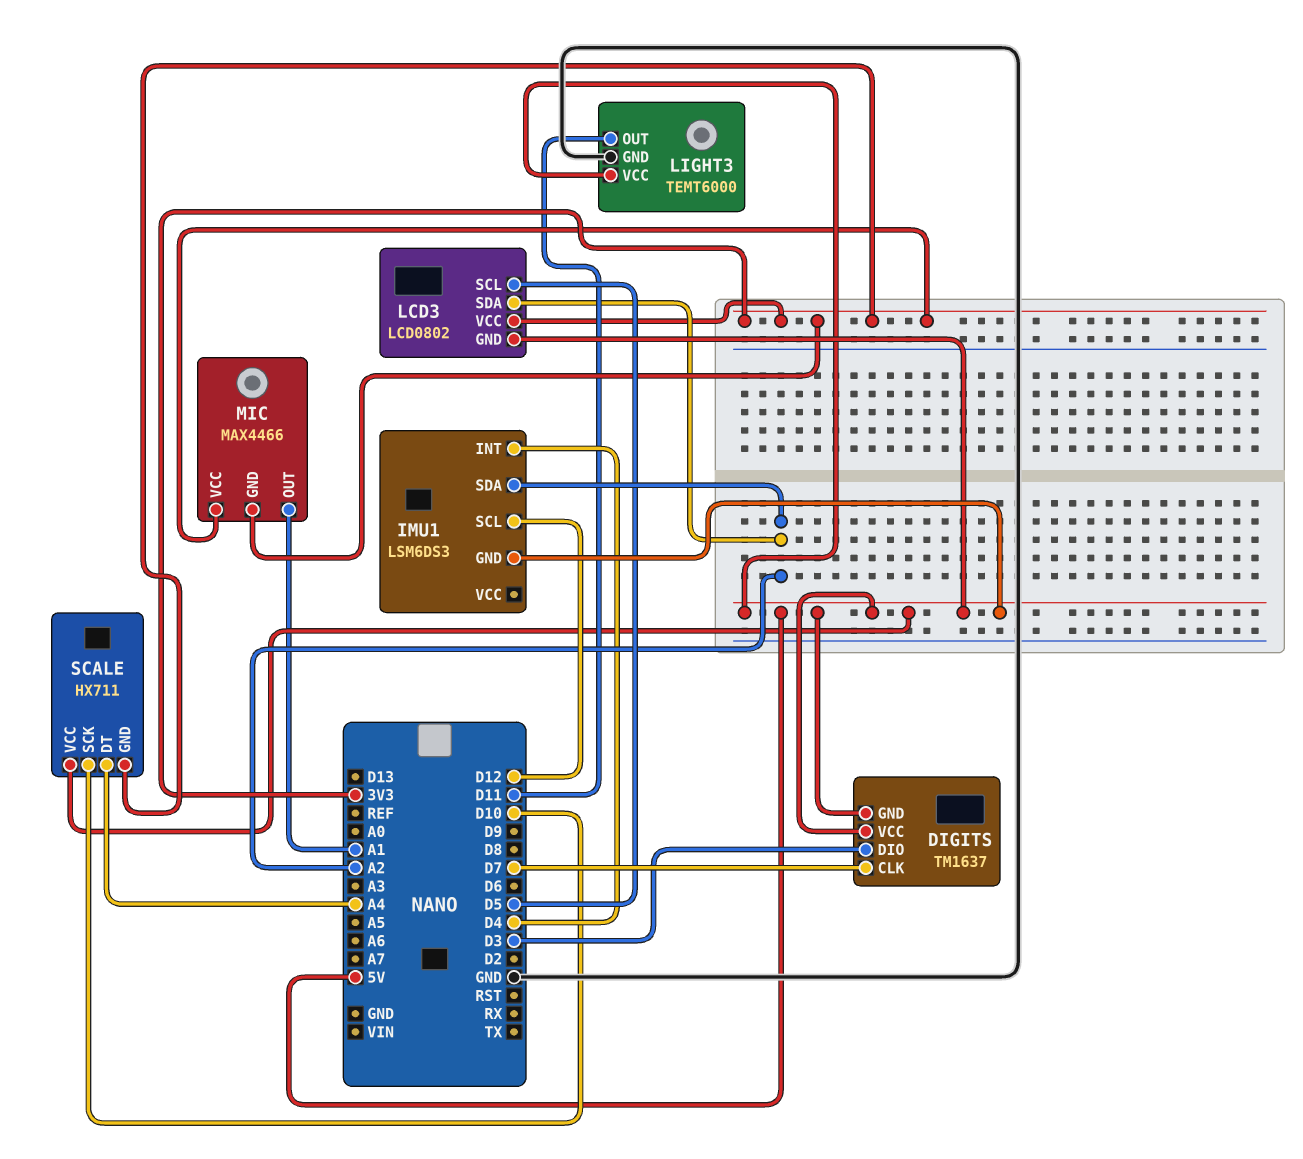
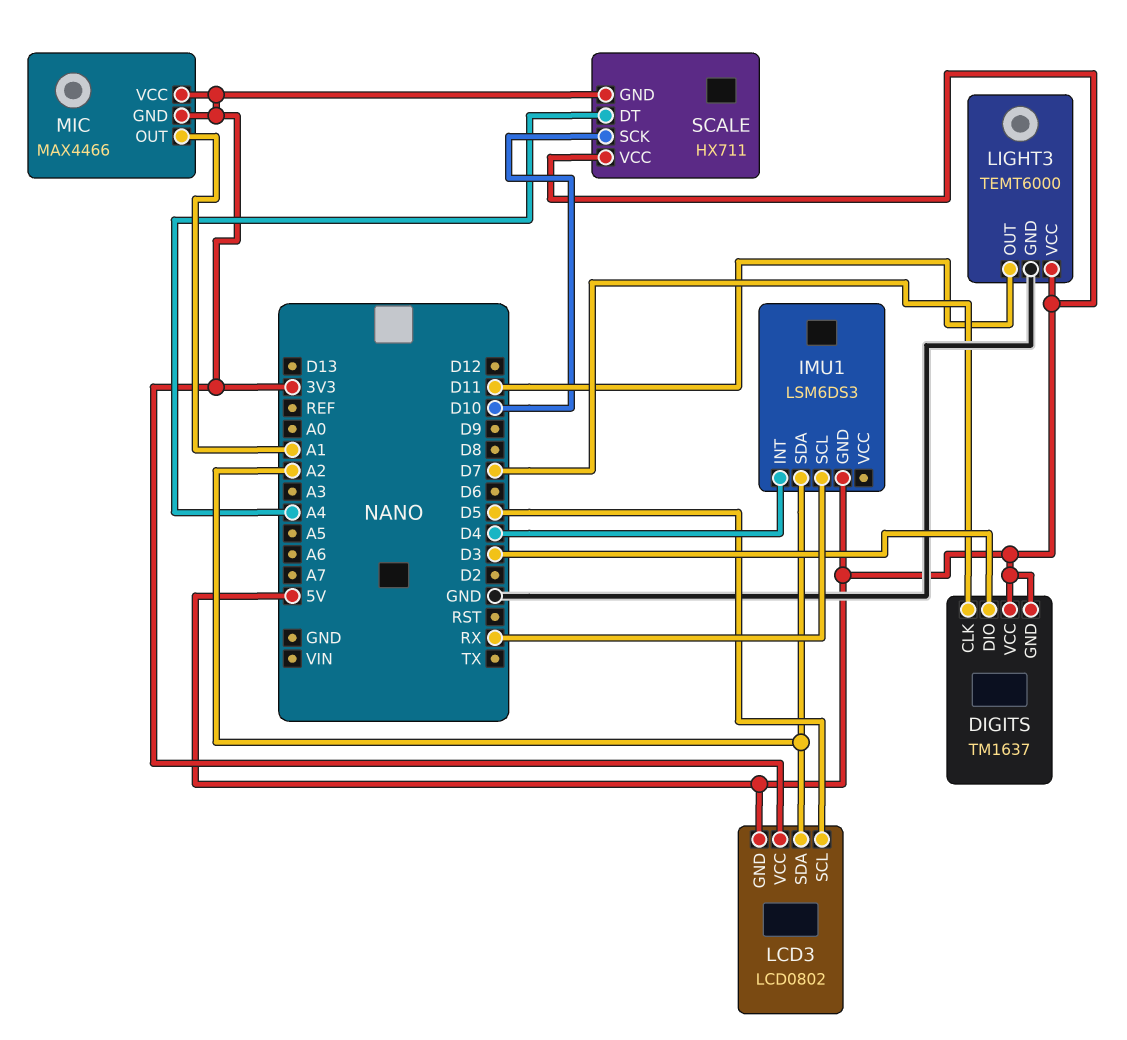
IMU1 pin SCL: D12 -> RX

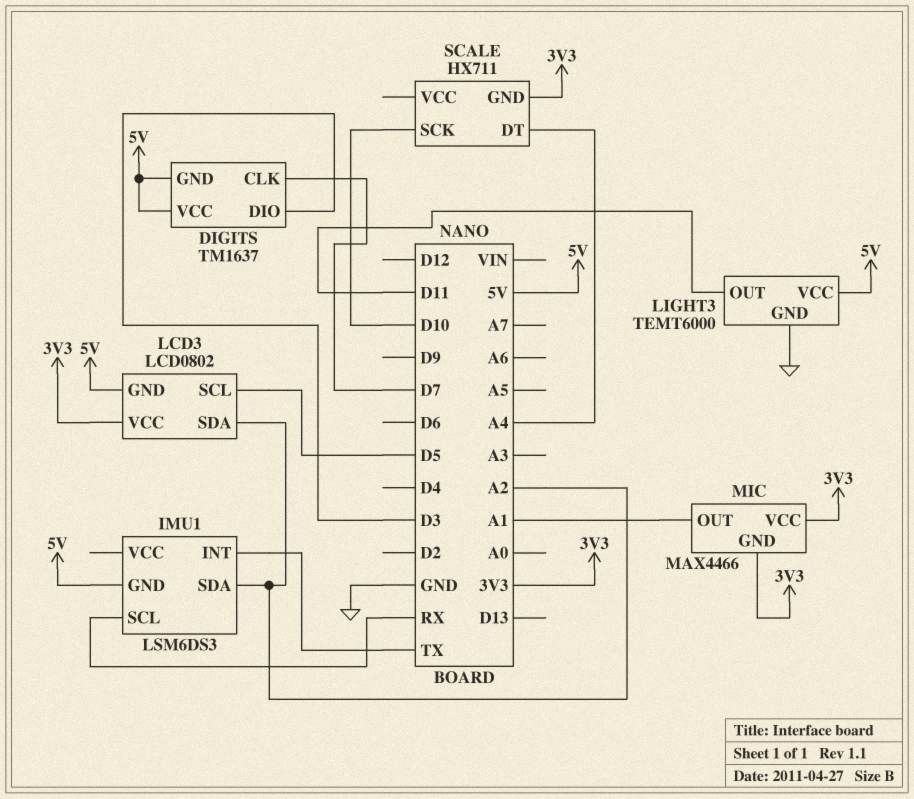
IMU1 pin INT: D4 -> TX
SCALE pin VCC: 5V -> none

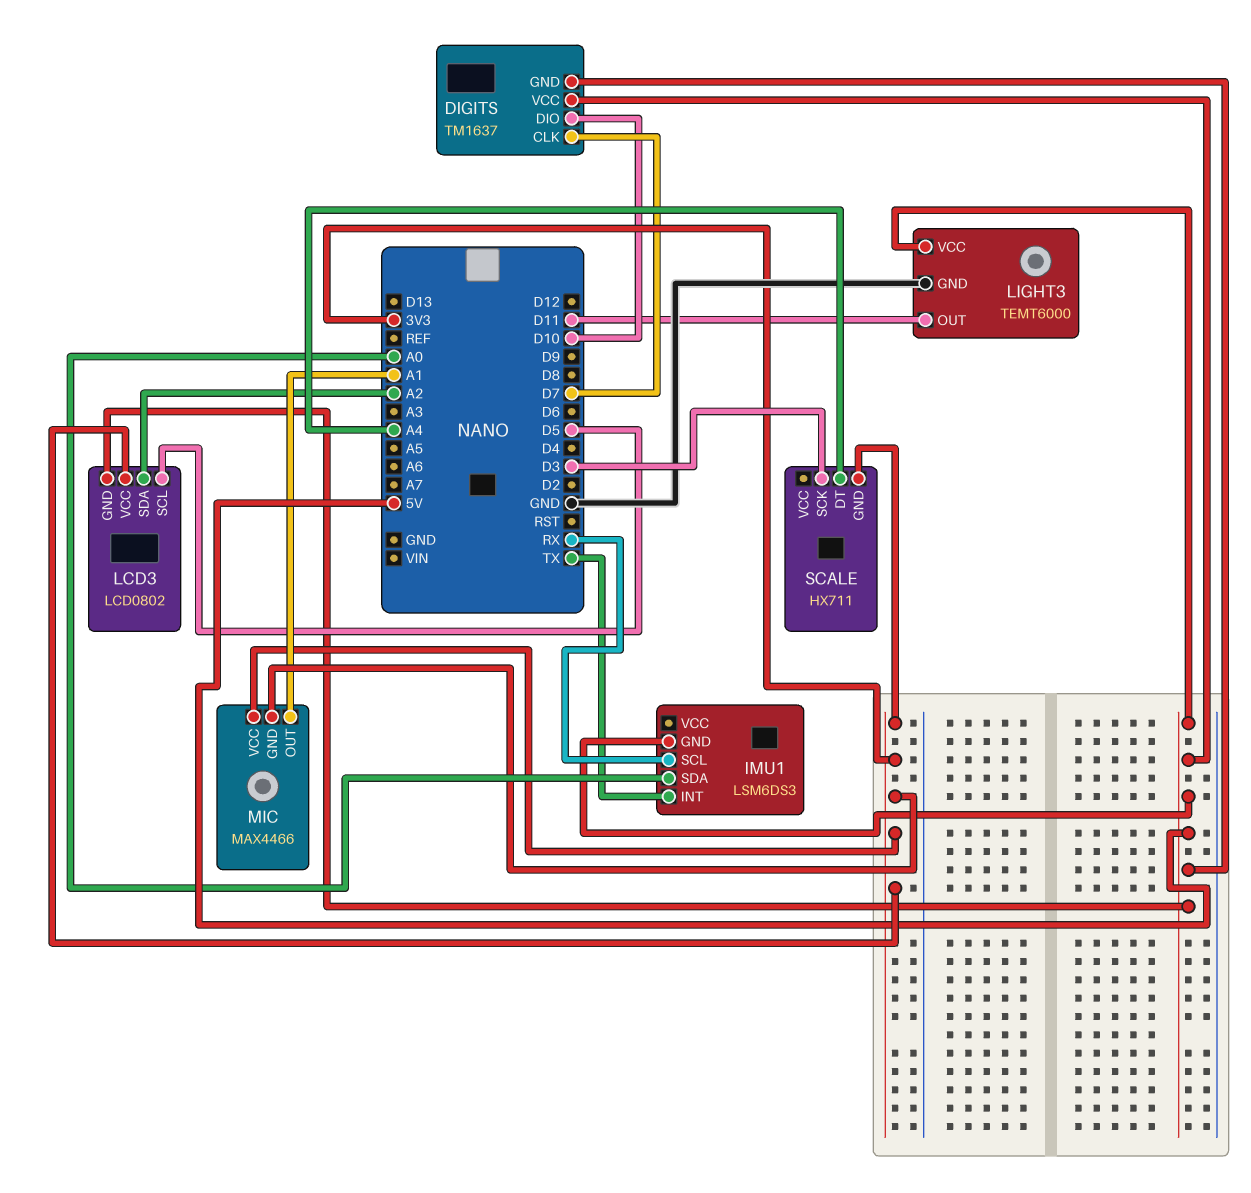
DIGITS pin DIO: D3 -> D10
IMU1 pin SDA: A2 -> A0
SCALE pin SCK: D10 -> D3

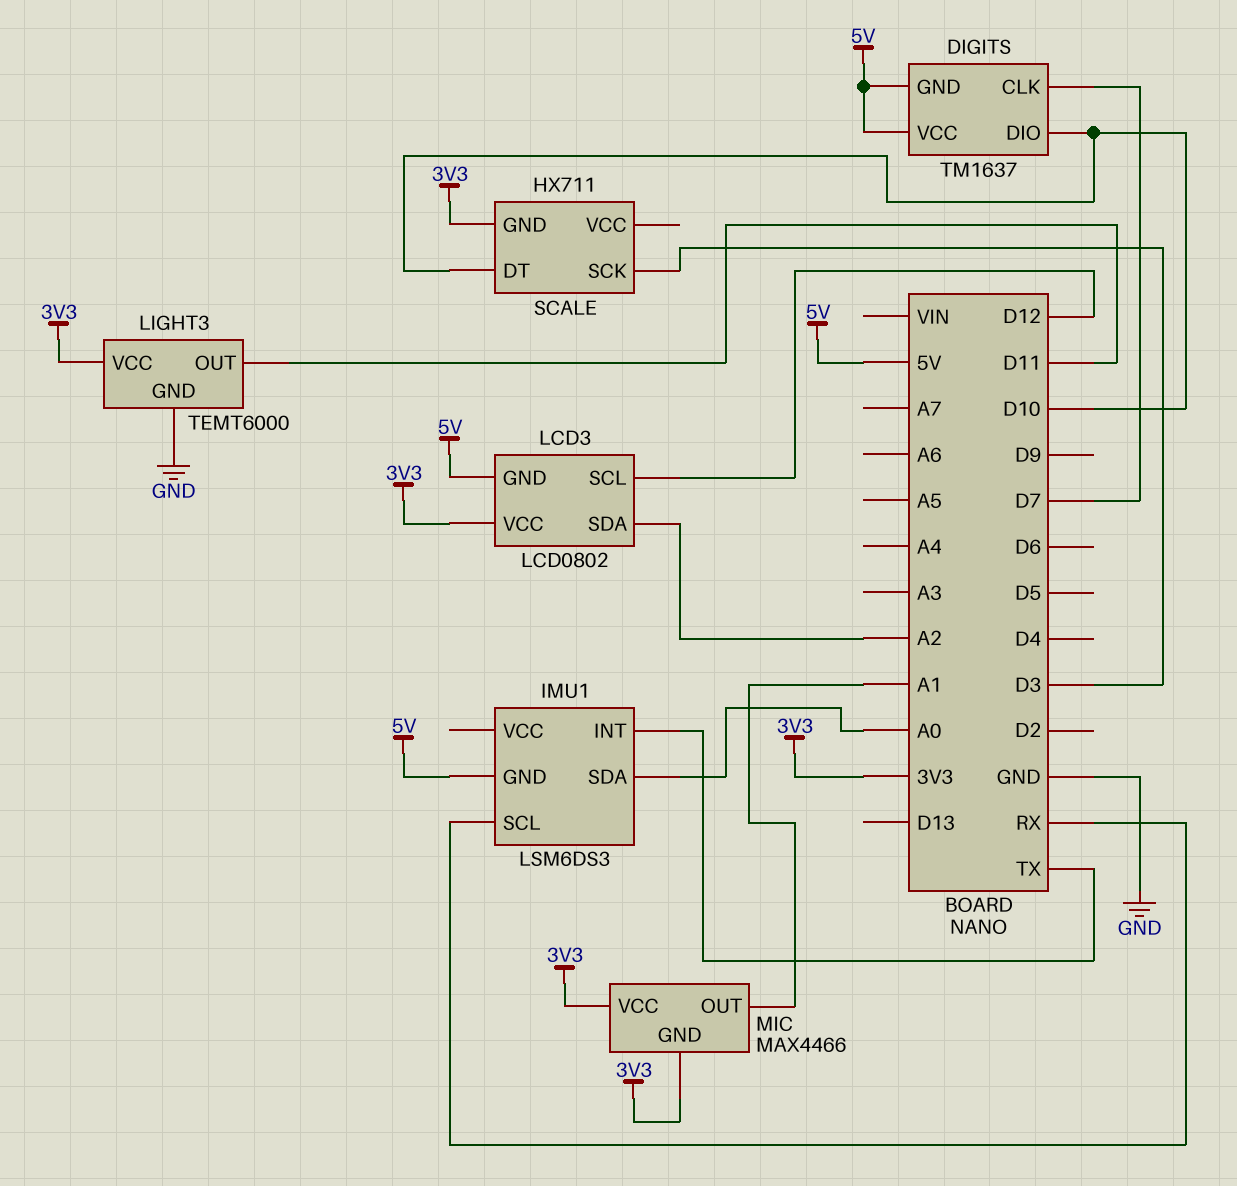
LCD3 pin SCL: D5 -> D12
LIGHT3 pin VCC: 5V -> 3V3
SCALE pin DT: A4 -> D10

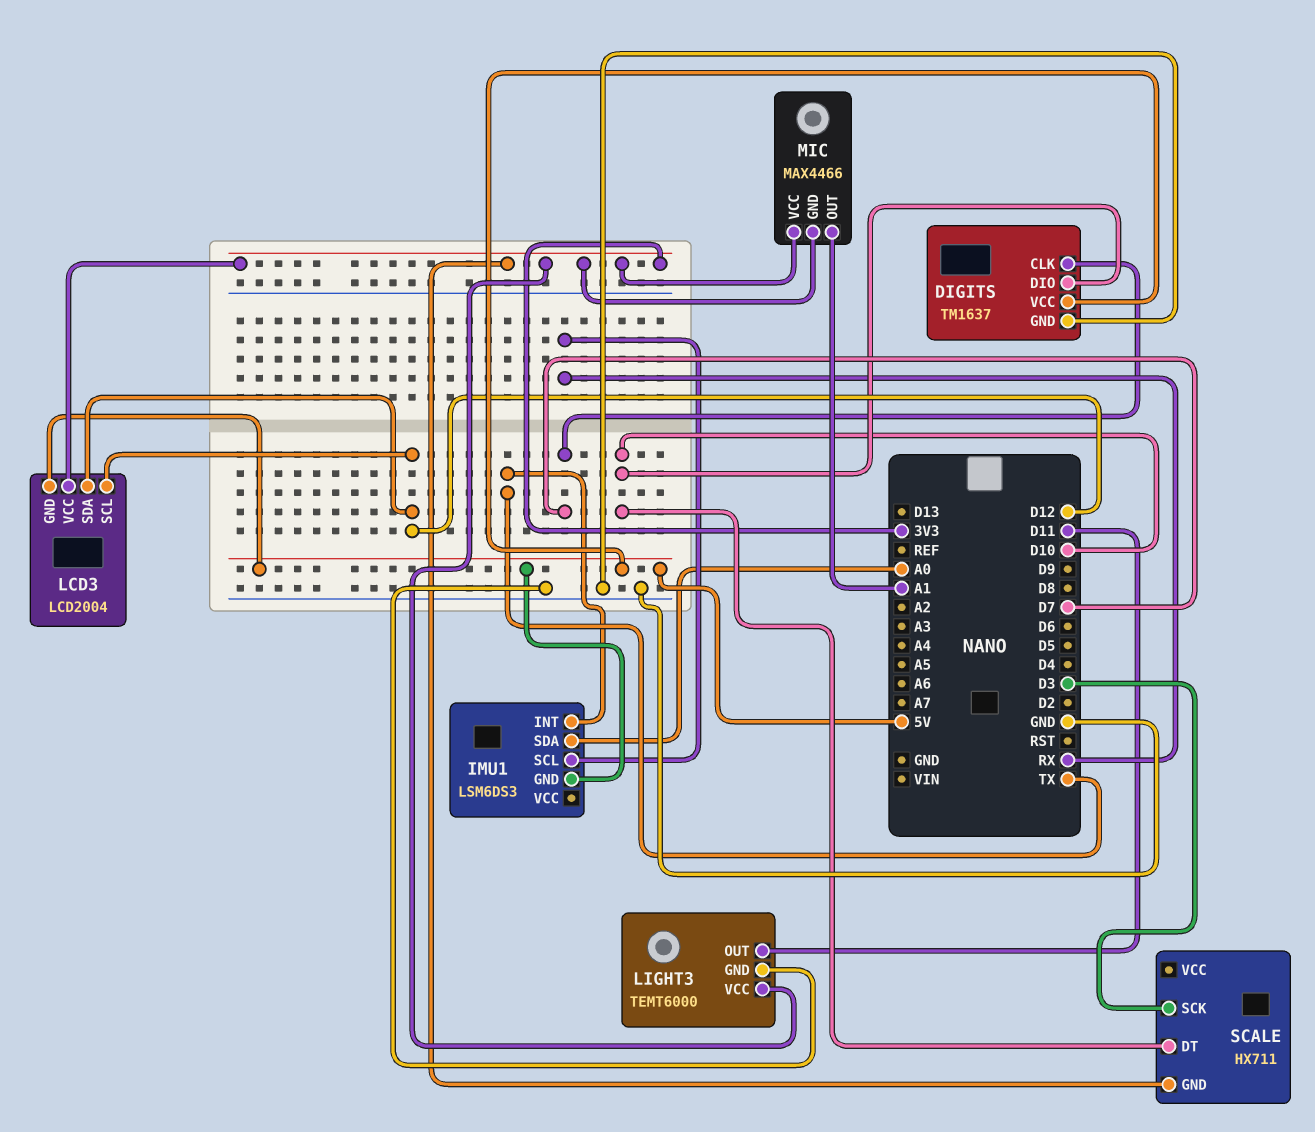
DIGITS pin GND: 5V -> GND
LCD3: LCD0802 -> LCD2004
LCD3 pin SDA: A2 -> D12

